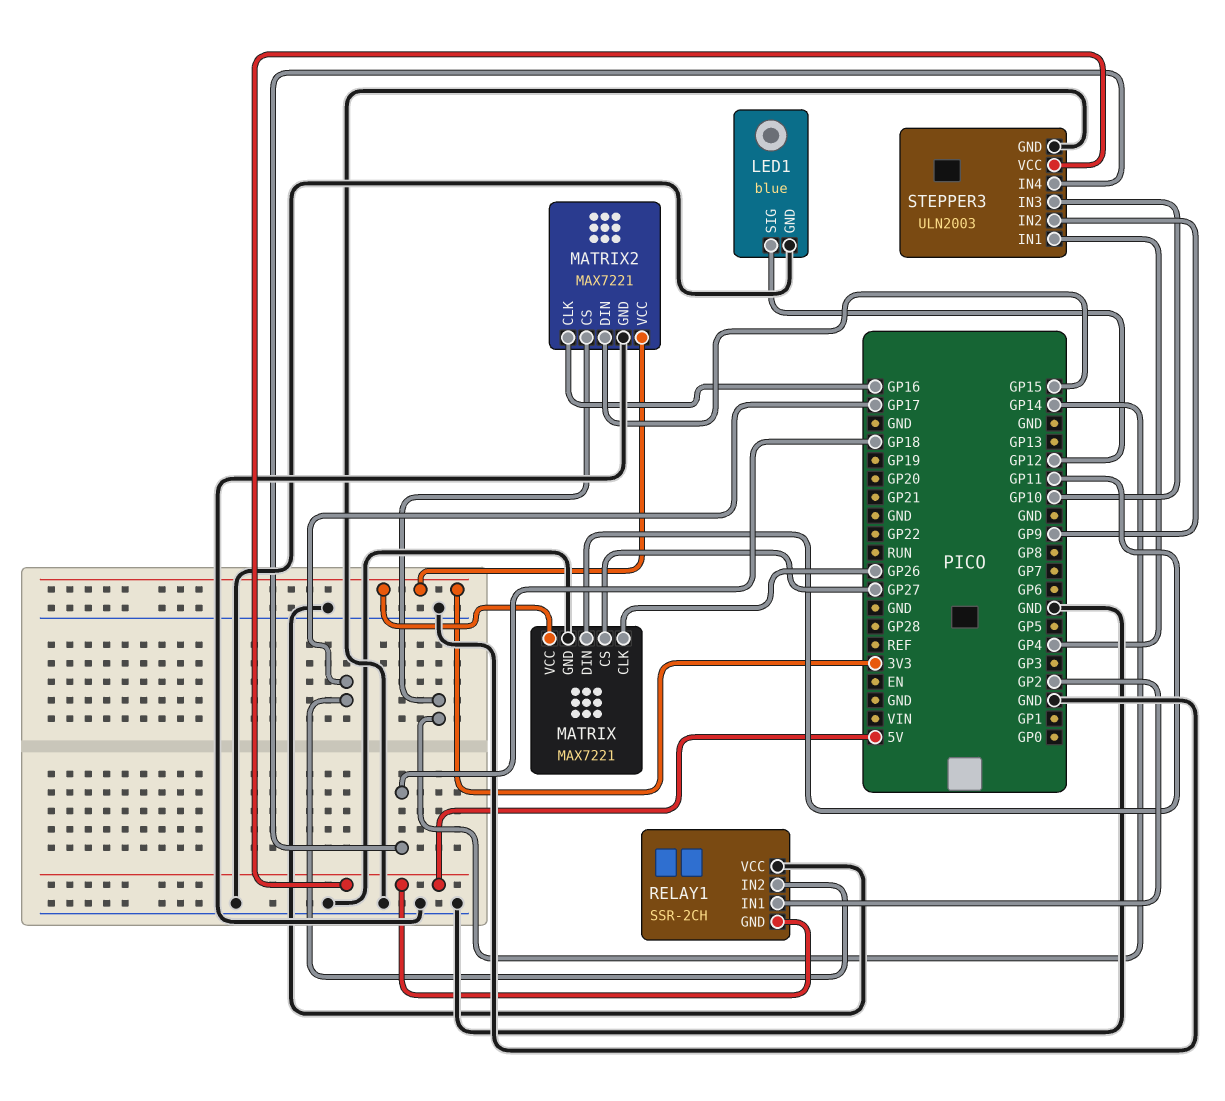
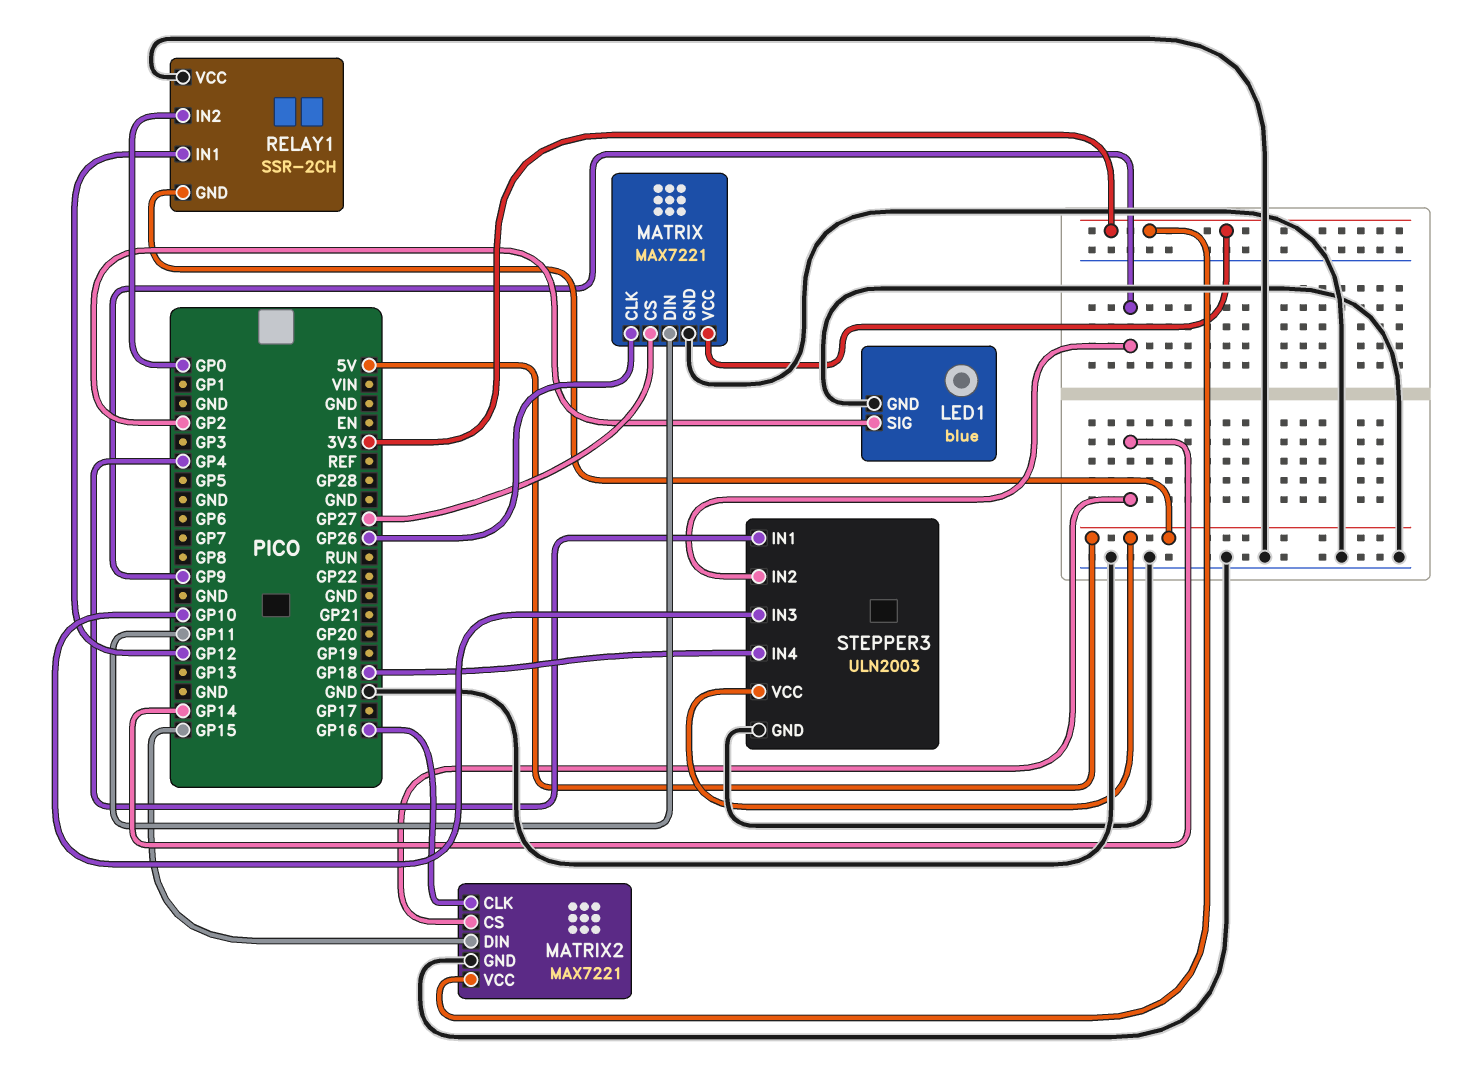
LED1 pin SIG: GP12 -> GP2
RELAY1 pin IN1: GP2 -> GP12
RELAY1 pin IN2: GP17 -> GP0

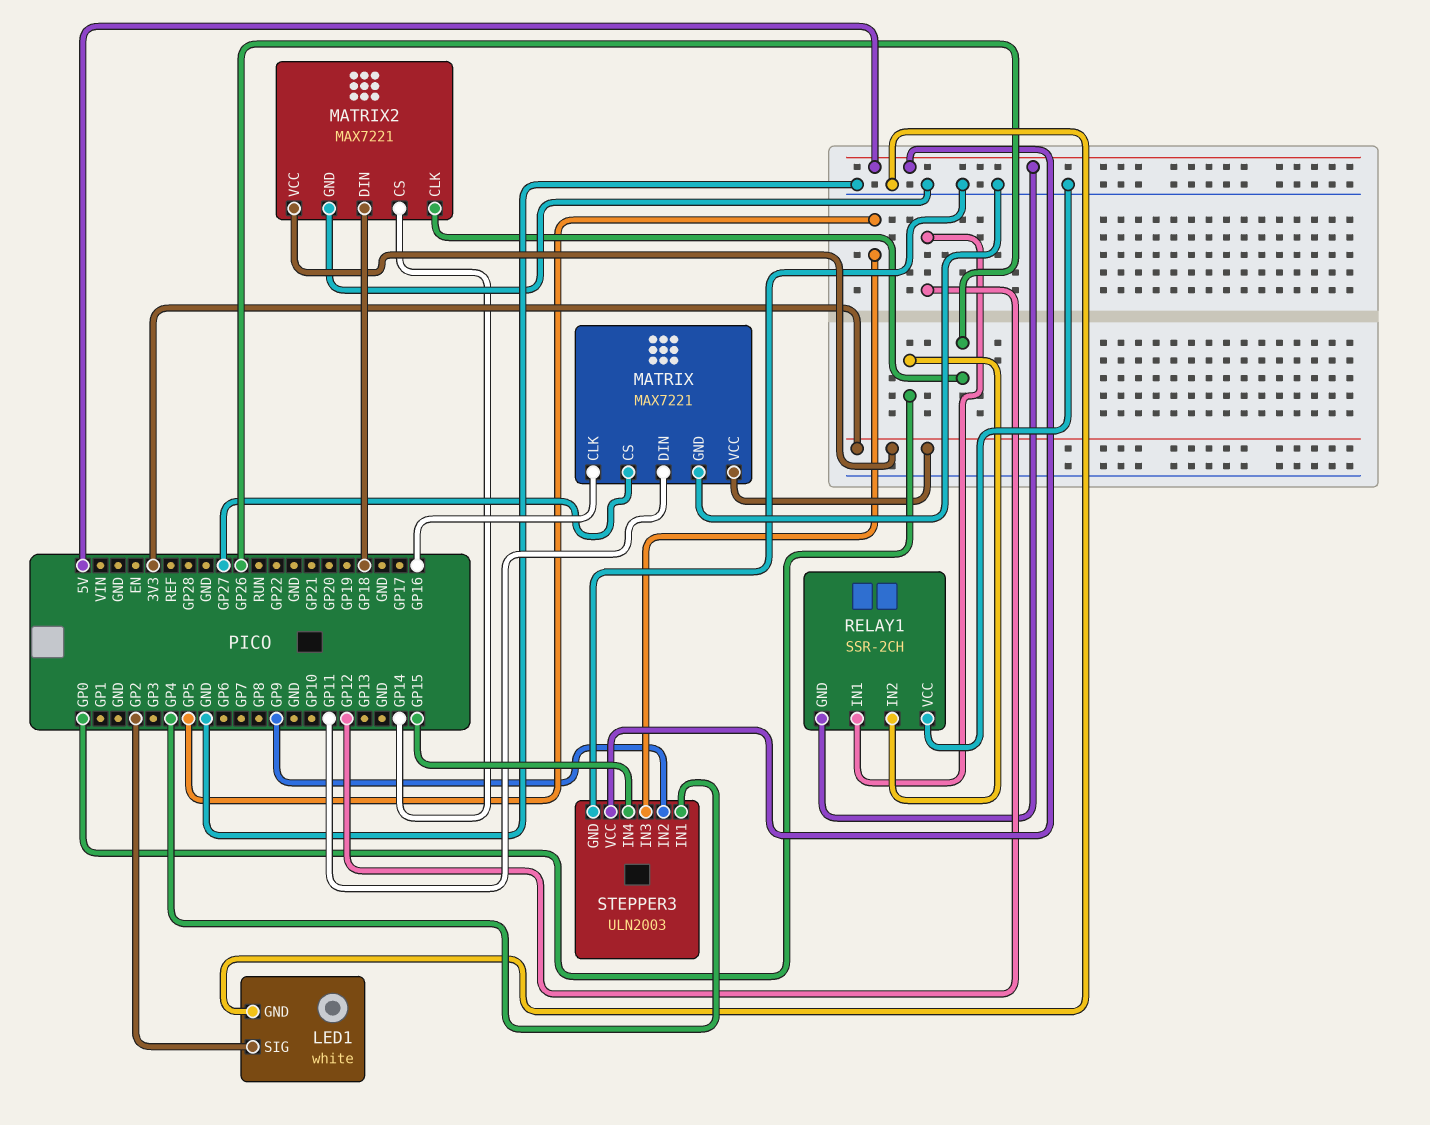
LED1: blue -> white
MATRIX pin CLK: GP26 -> GP16
MATRIX2 pin CLK: GP16 -> GP26
MATRIX2 pin DIN: GP15 -> GP18
STEPPER3 pin IN3: GP10 -> GP5
STEPPER3 pin IN4: GP18 -> GP15

